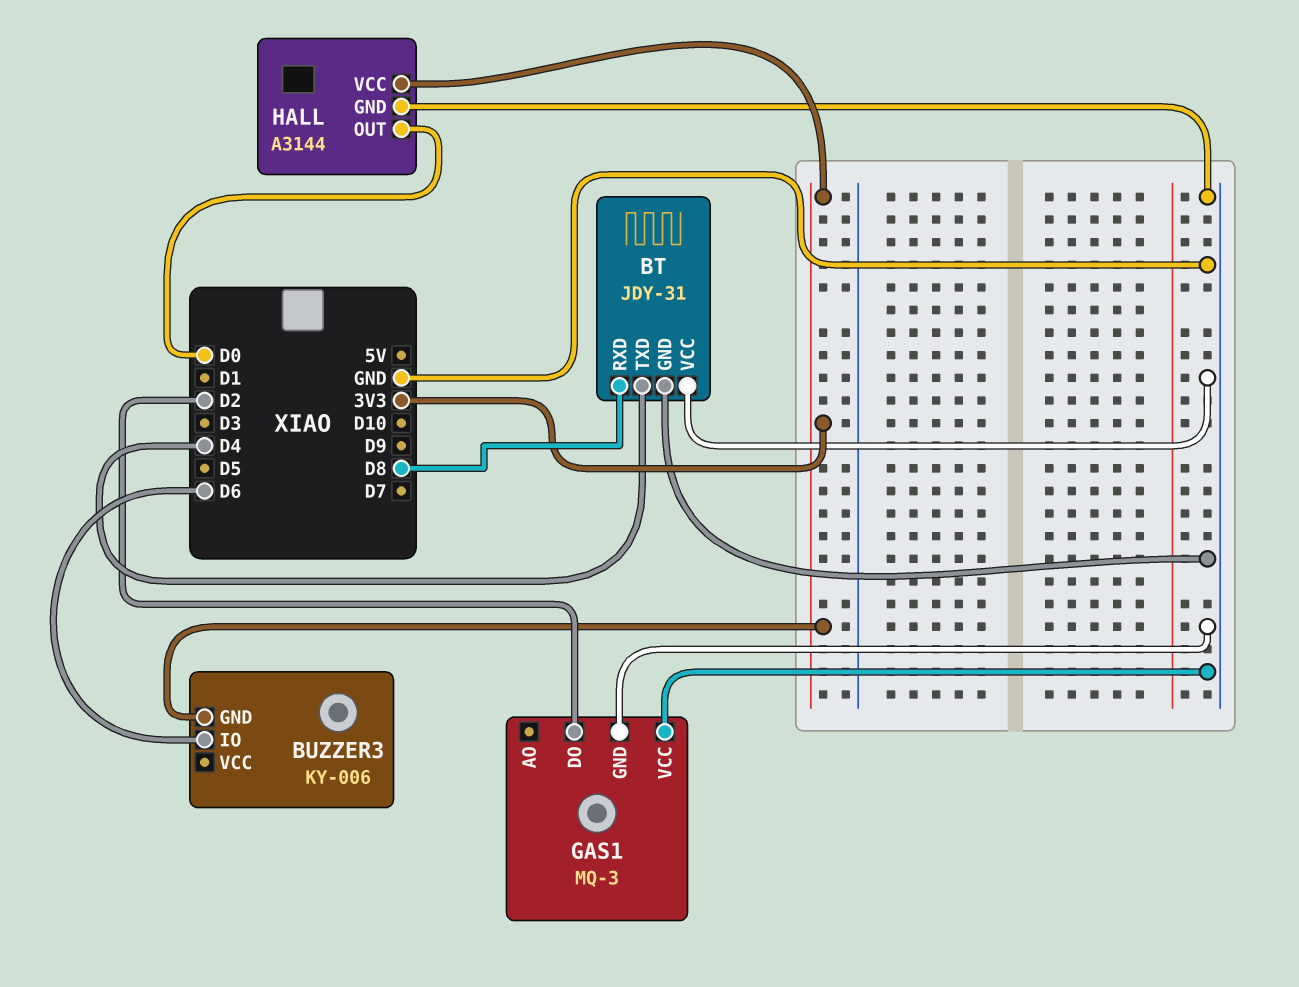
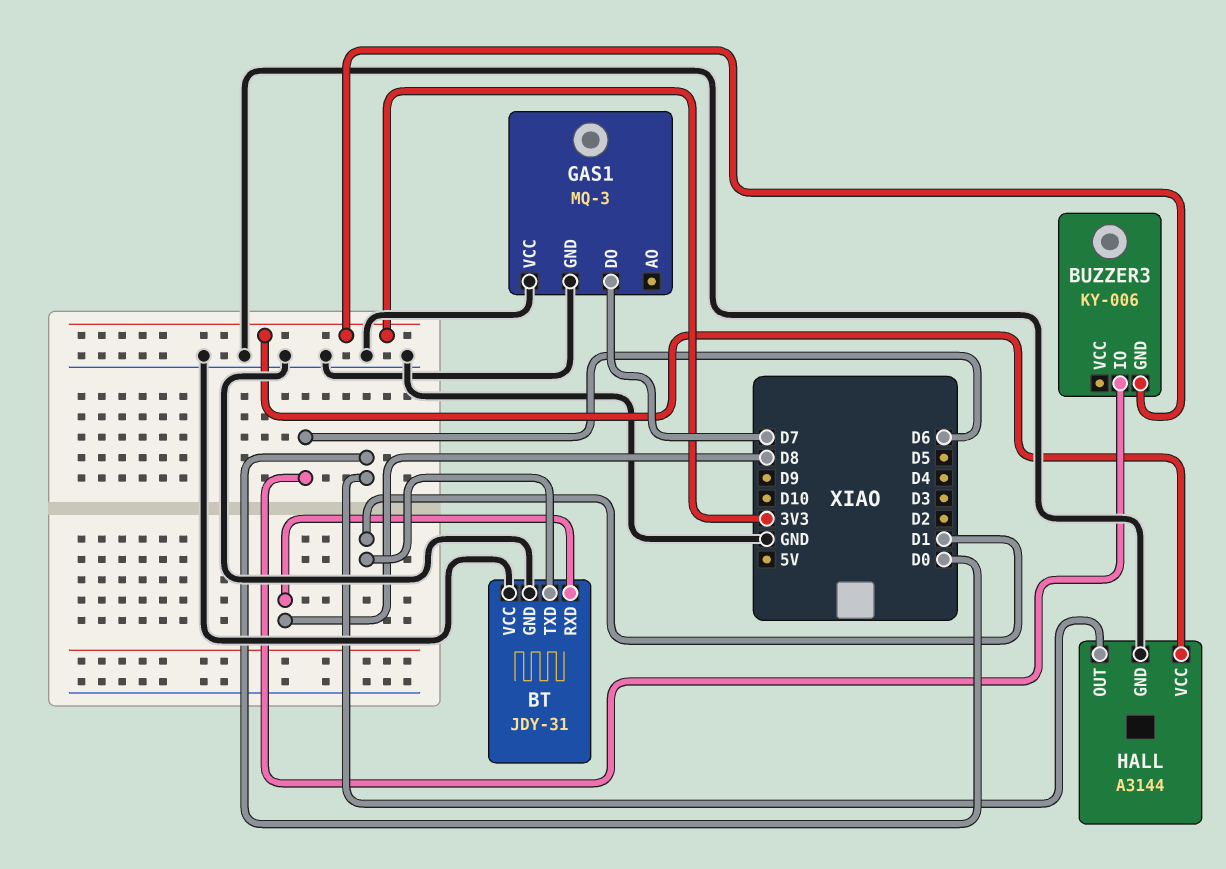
BT pin TXD: D4 -> D1
GAS1 pin DO: D2 -> D7

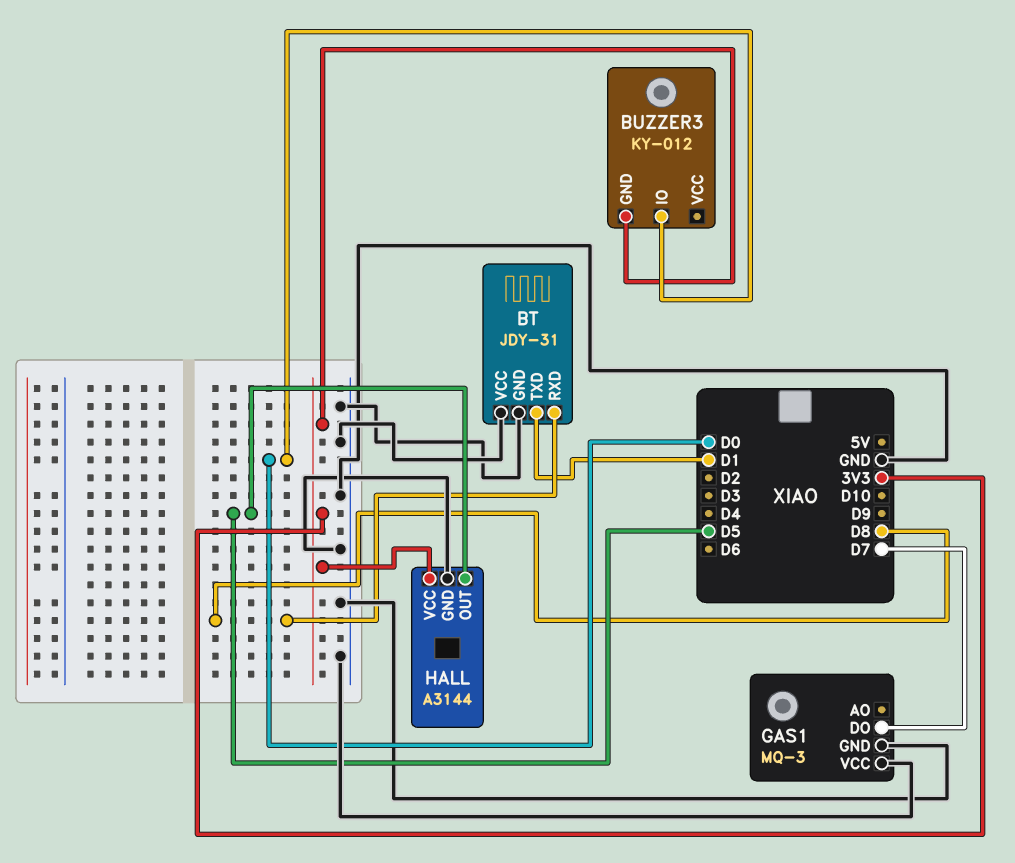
BUZZER3: KY-006 -> KY-012
BUZZER3 pin IO: D6 -> D0
HALL pin OUT: D0 -> D5

